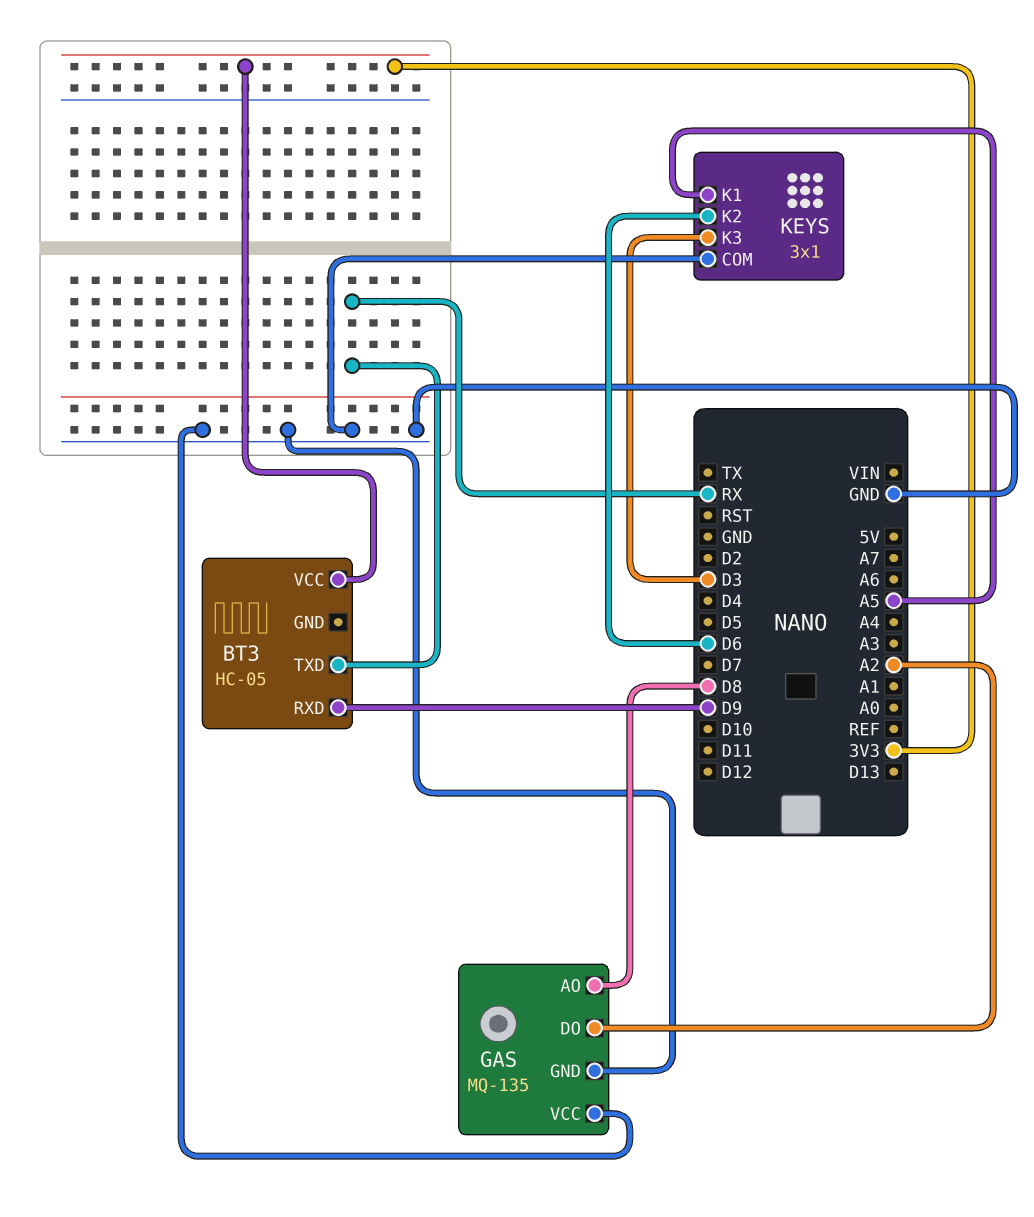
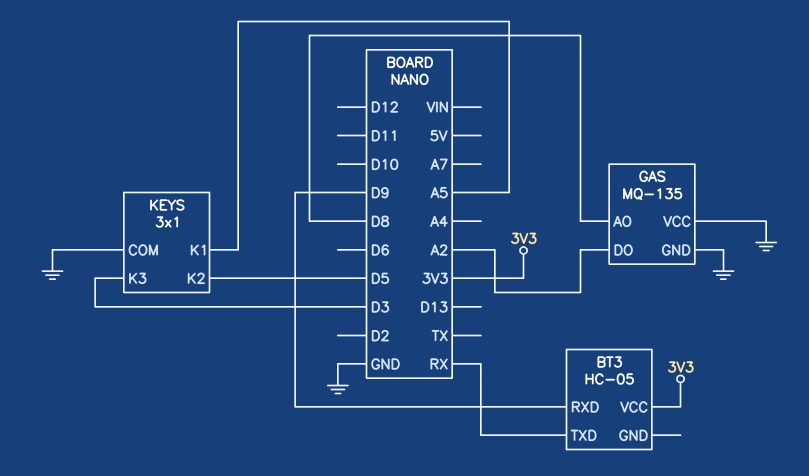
KEYS pin K2: D6 -> D5

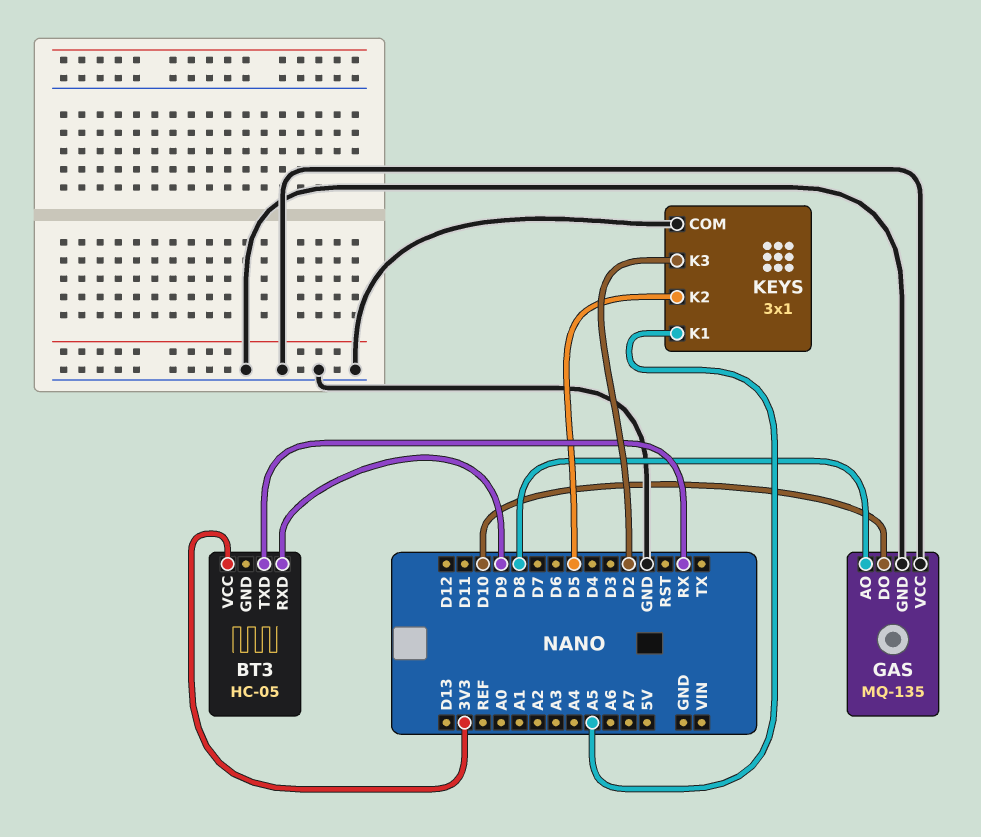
GAS pin DO: A2 -> D10
KEYS pin K3: D3 -> D2

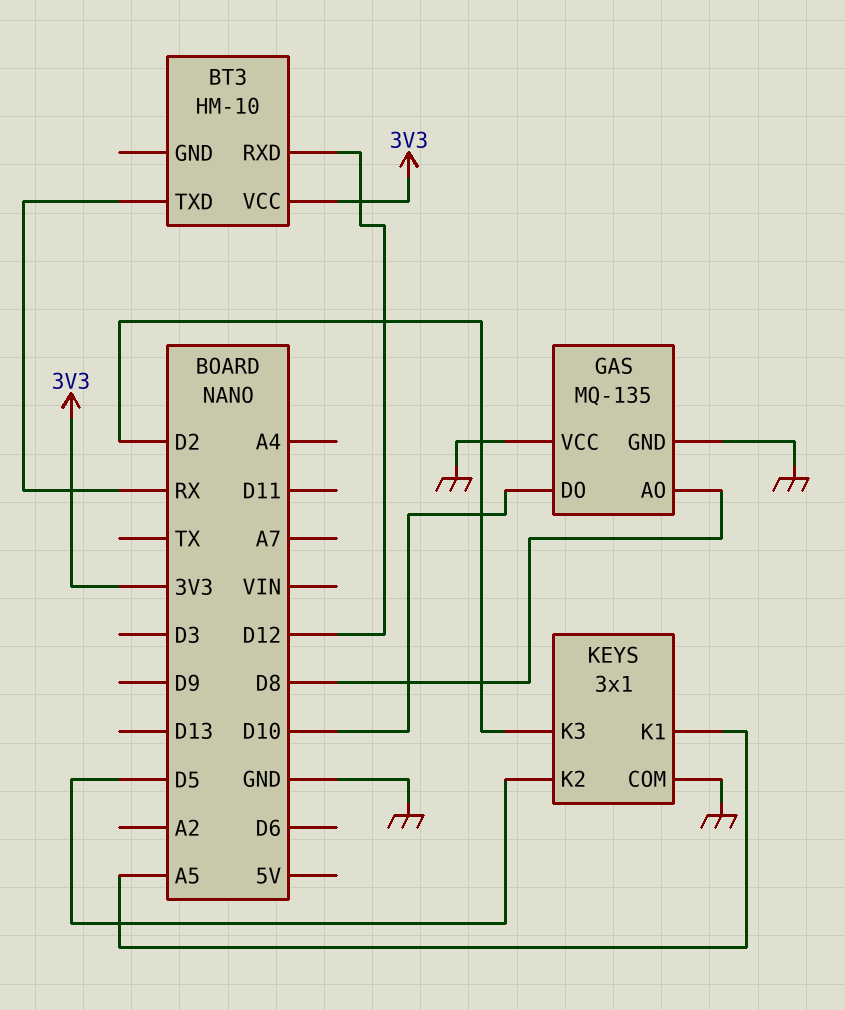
BT3: HC-05 -> HM-10
BT3 pin RXD: D9 -> D12

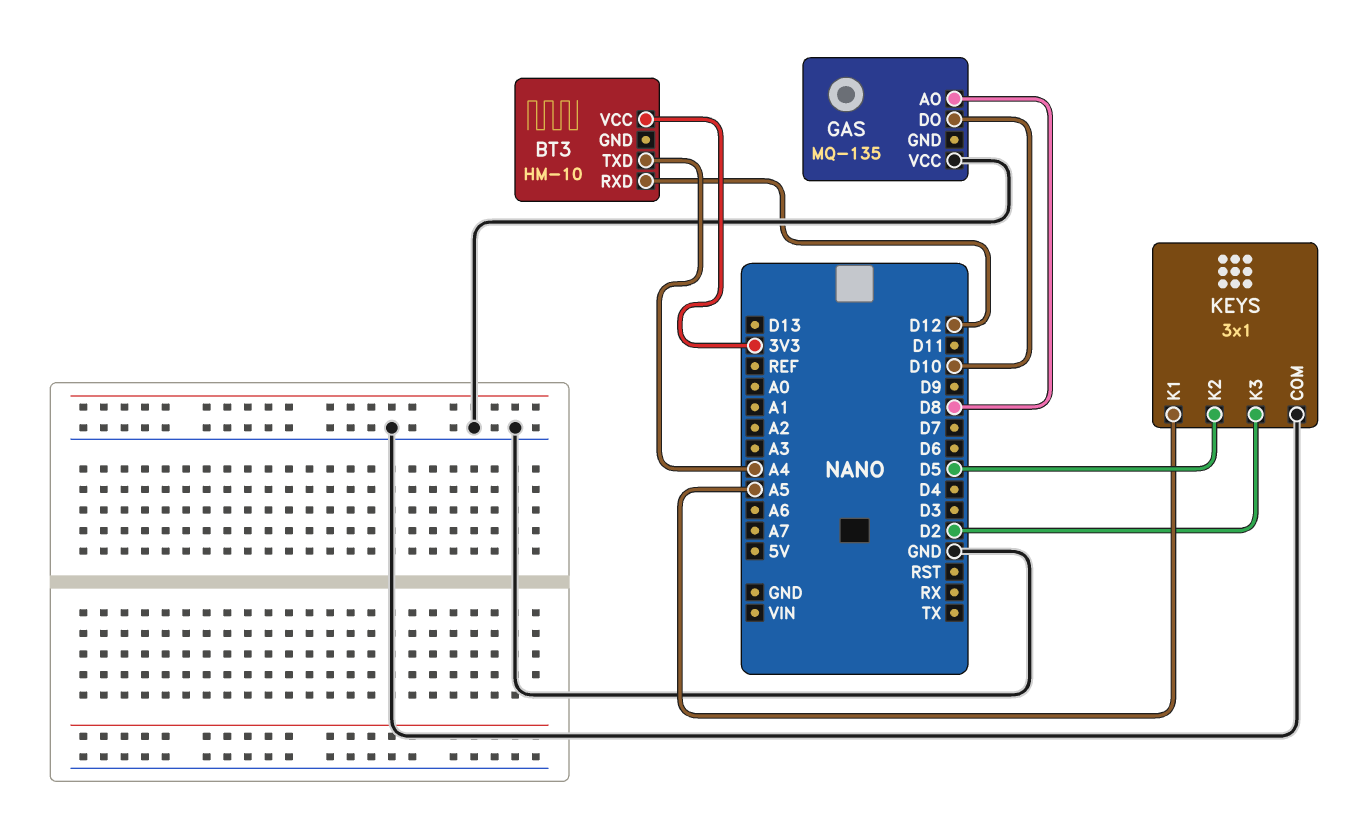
BT3 pin TXD: RX -> A4
GAS pin GND: GND -> none

